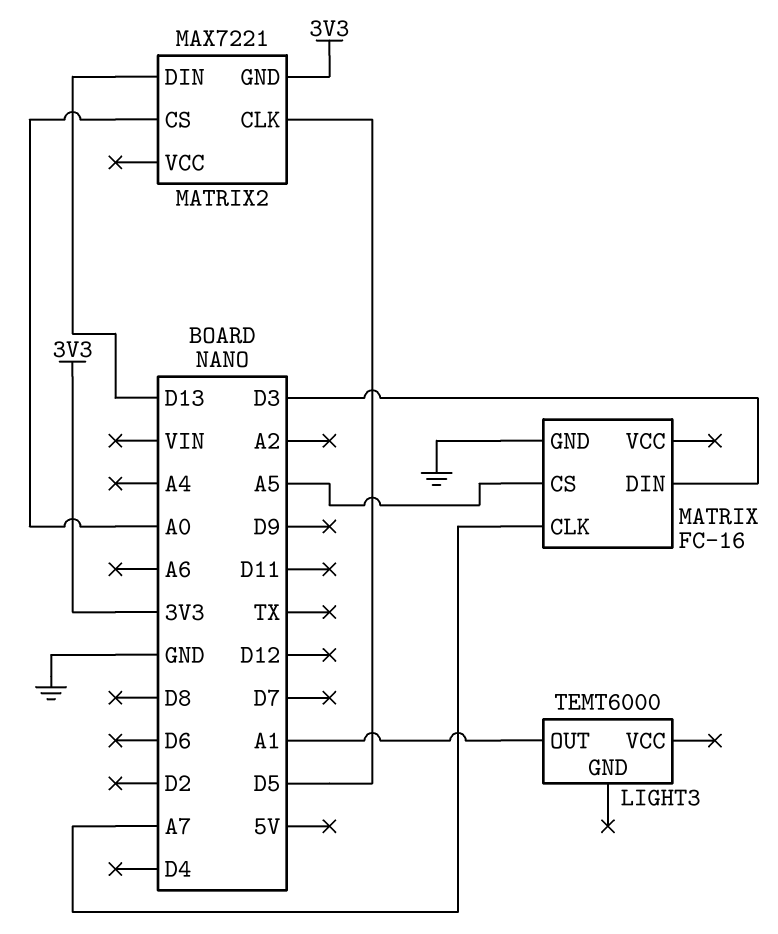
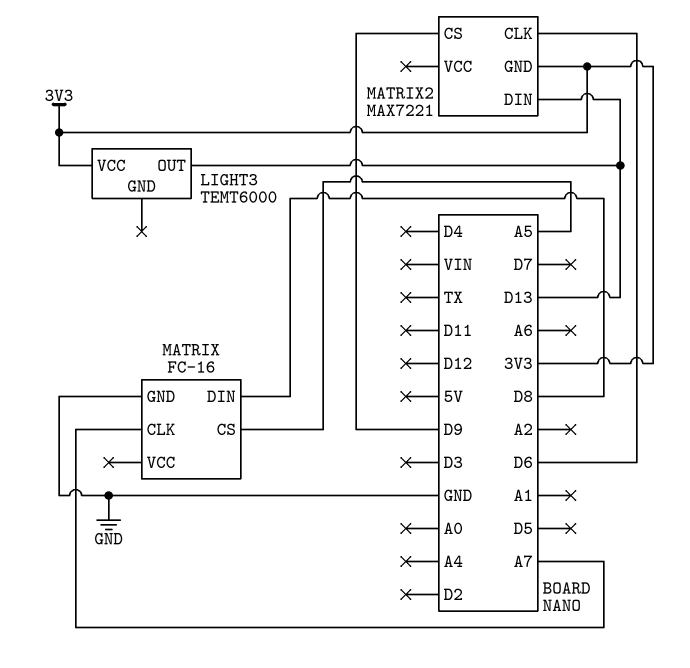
LIGHT3 pin OUT: A1 -> D13
LIGHT3 pin VCC: none -> 3V3
MATRIX pin DIN: D3 -> D8
MATRIX2 pin CLK: D5 -> D6
MATRIX2 pin CS: A0 -> D9

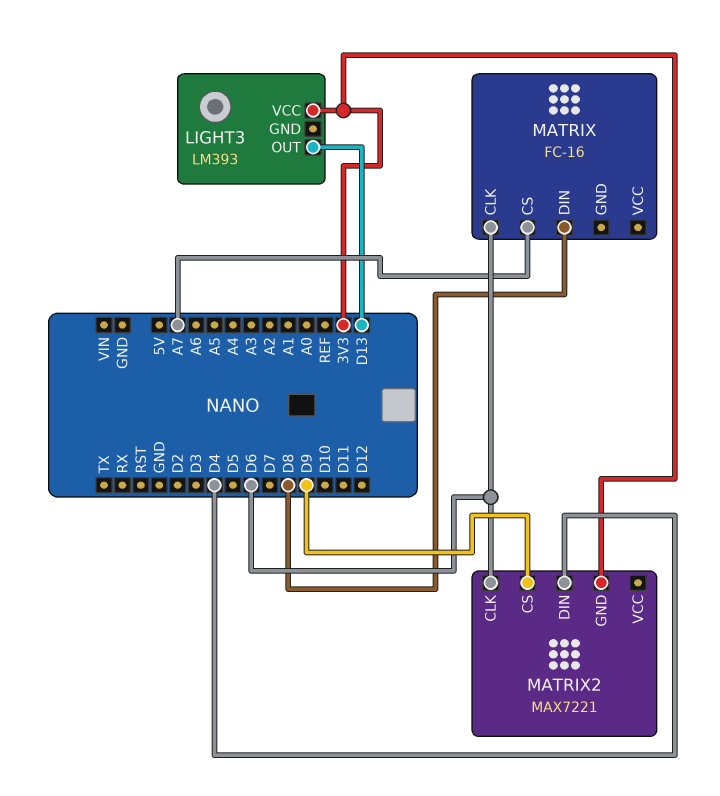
LIGHT3: TEMT6000 -> LM393
MATRIX pin CLK: A7 -> D6
MATRIX pin CS: A5 -> A7
MATRIX pin GND: GND -> none
MATRIX2 pin DIN: D13 -> D4

